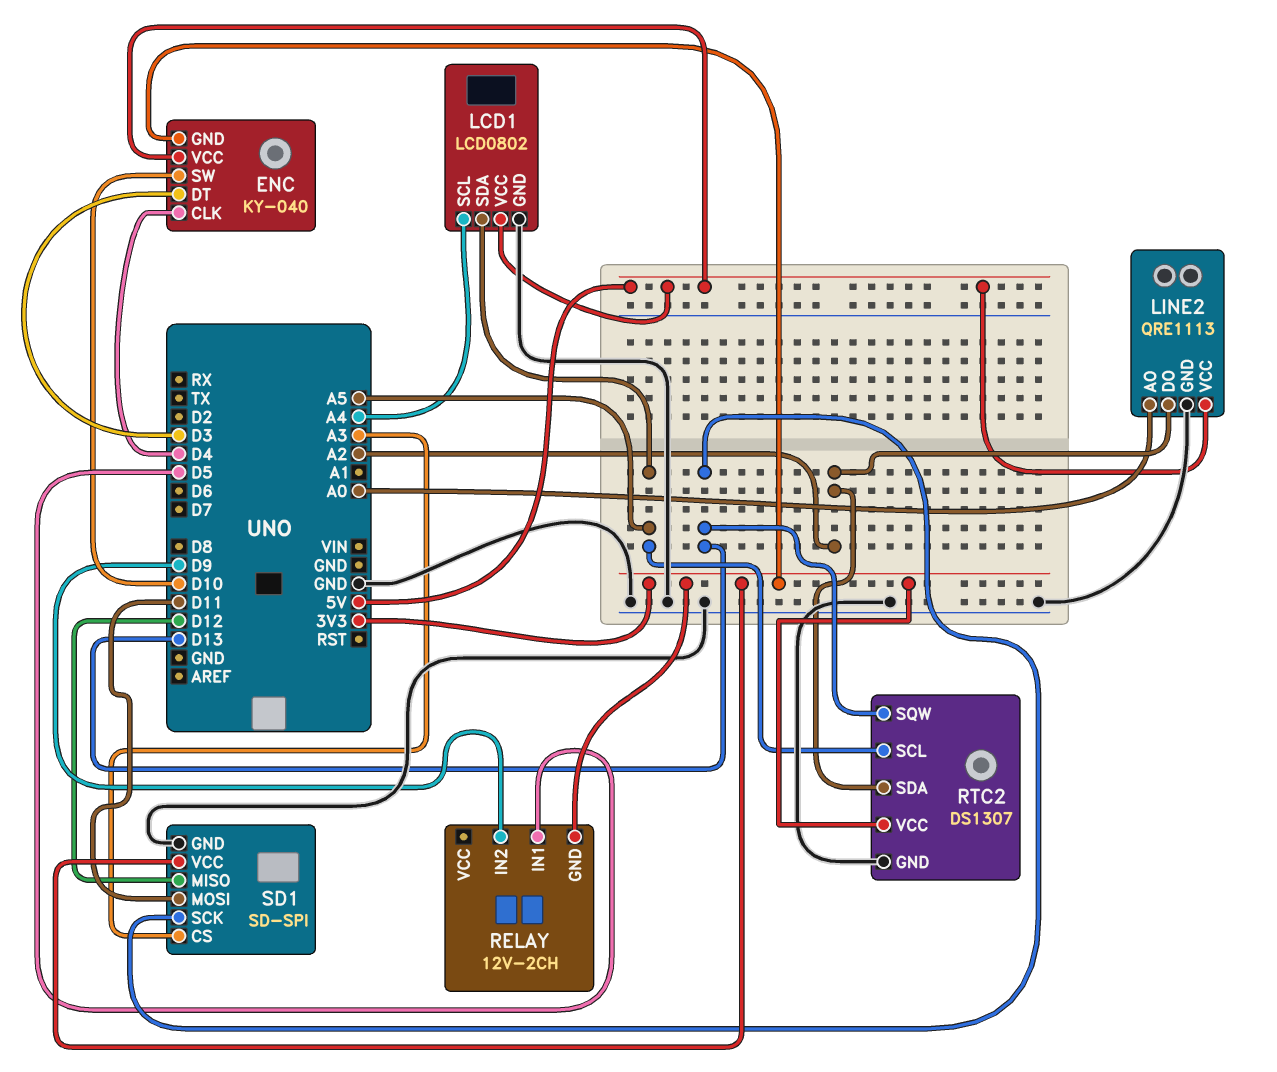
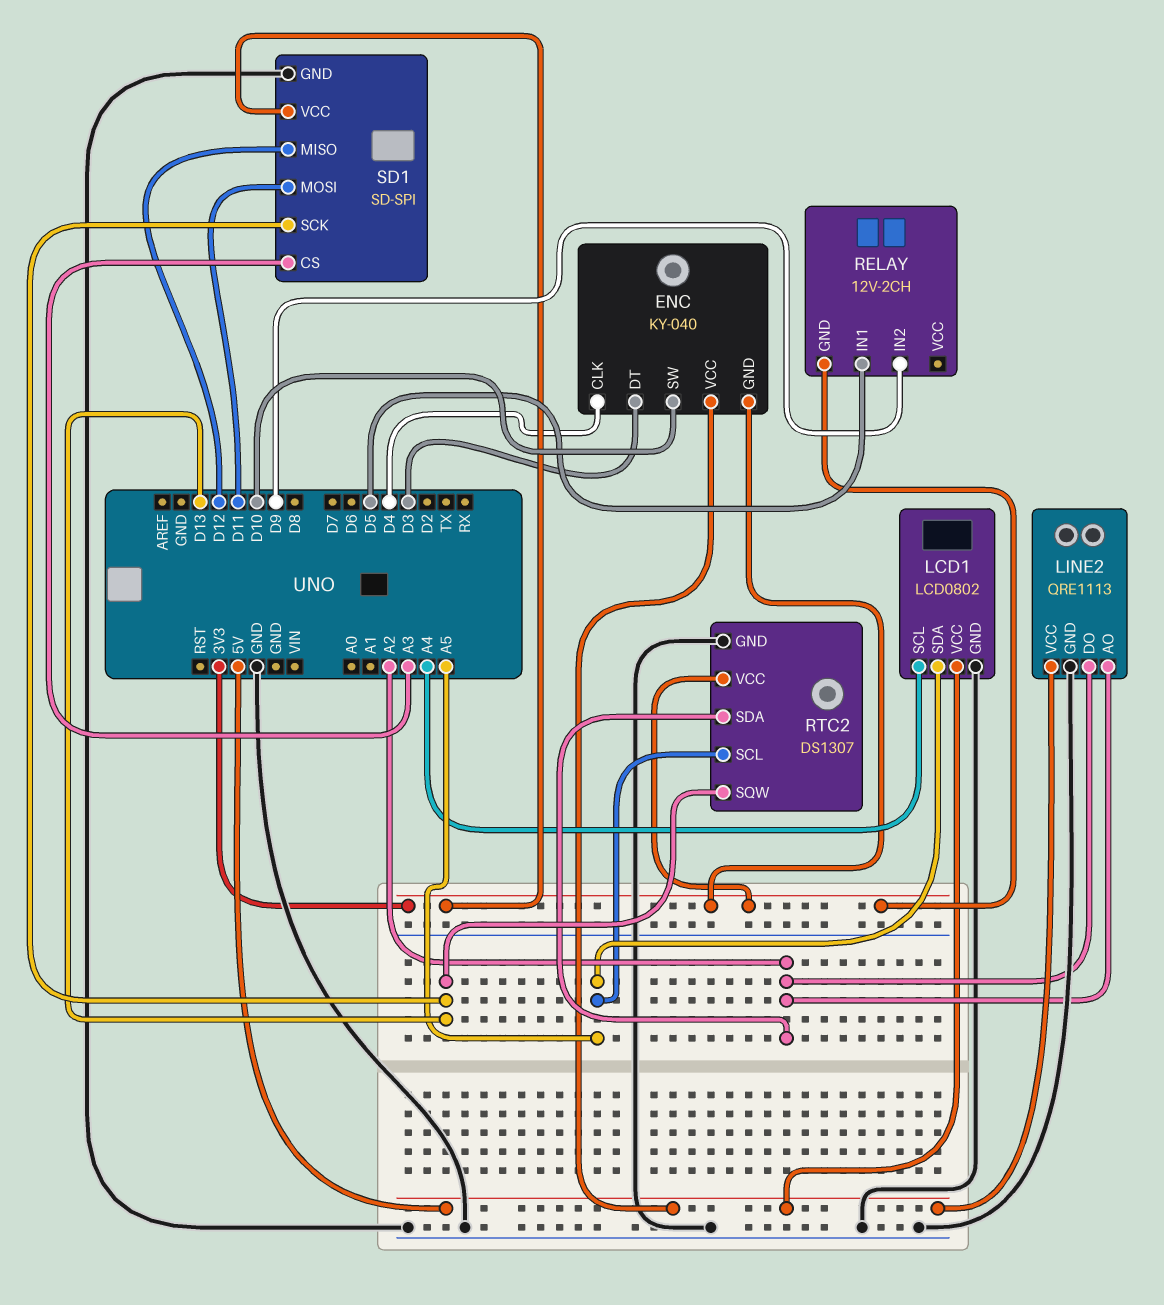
LINE2 pin AO: A0 -> A2

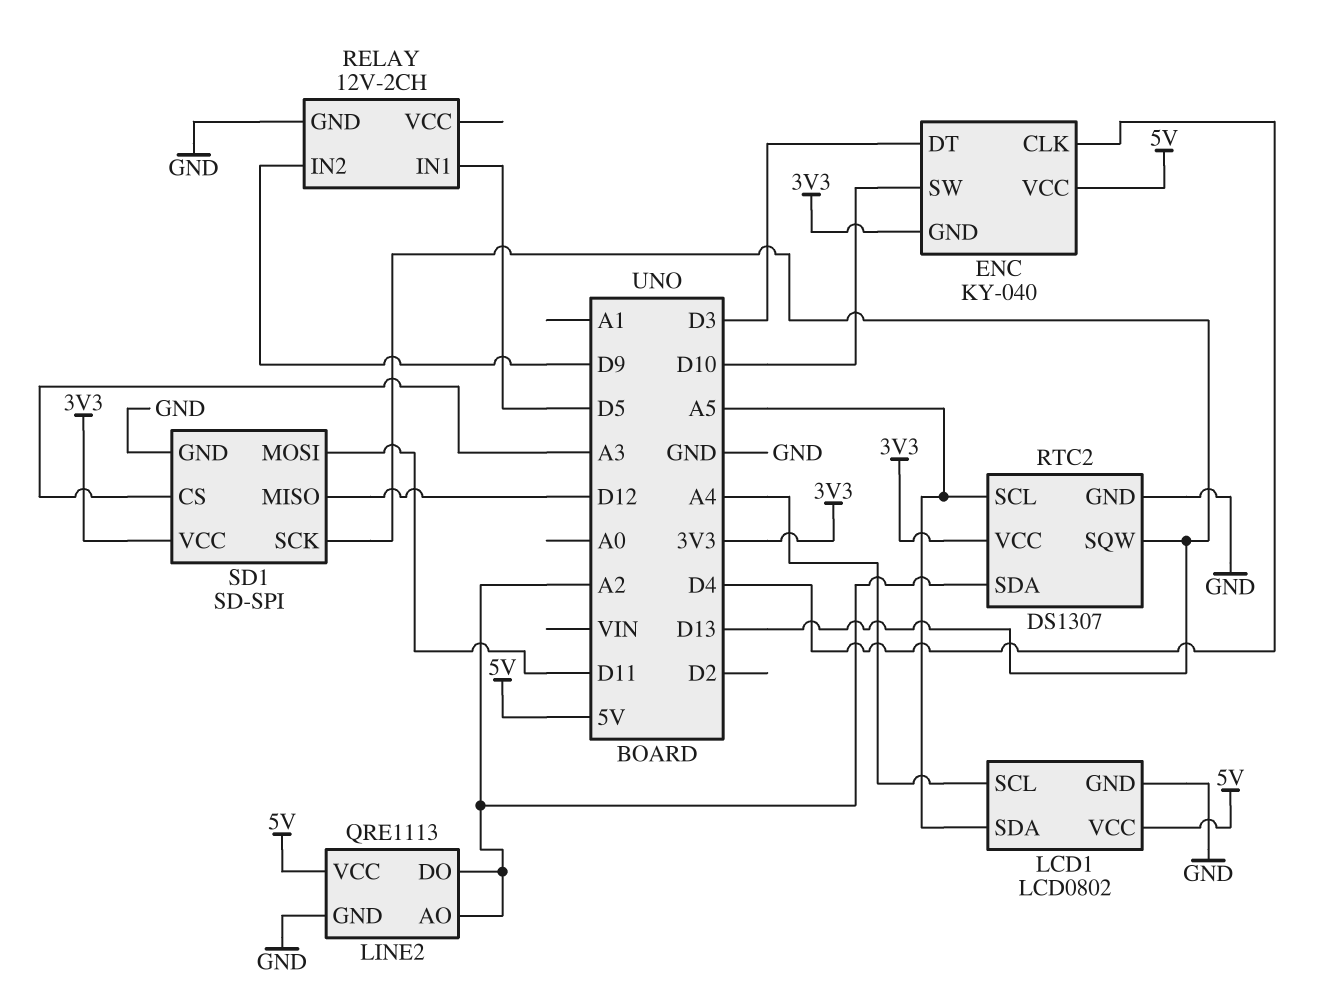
RELAY pin GND: 3V3 -> GND

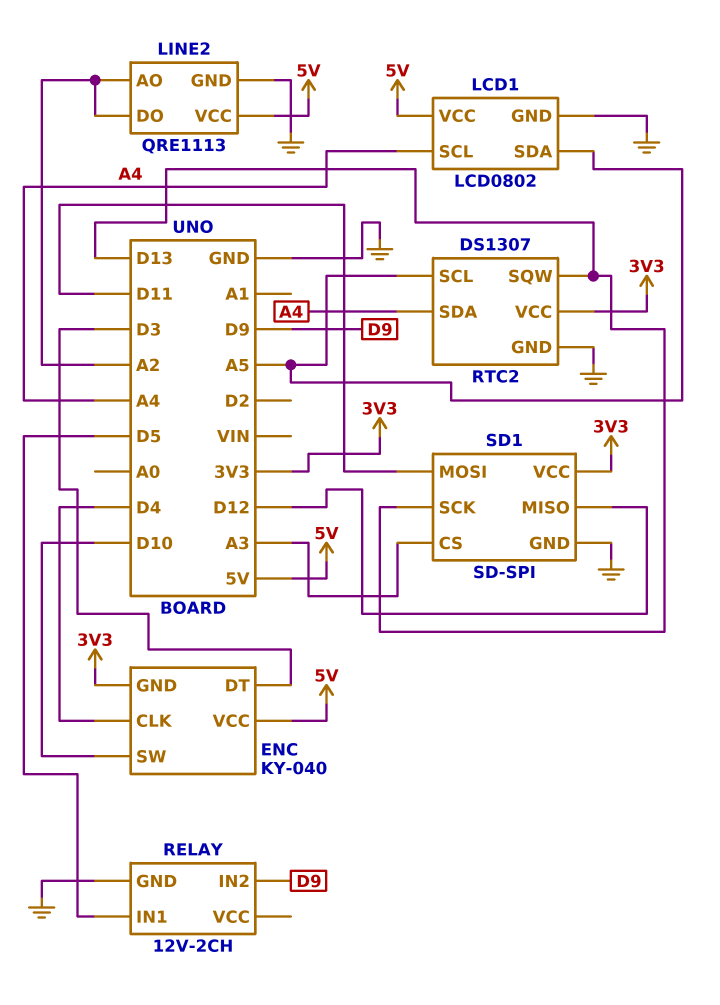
RTC2 pin SDA: A2 -> A4

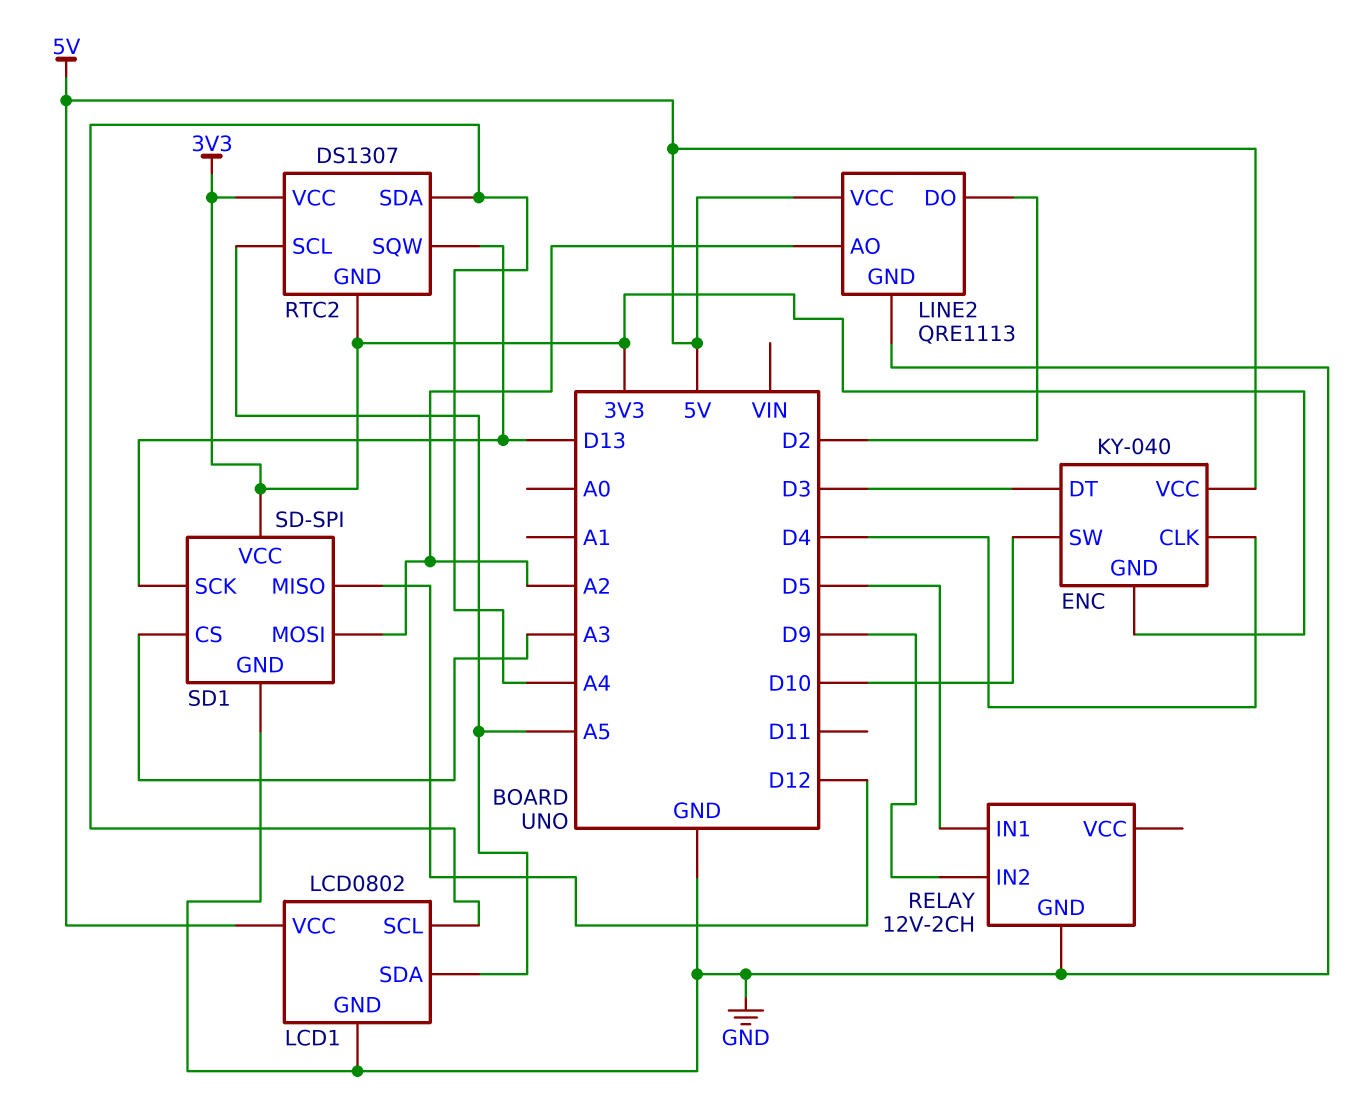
LINE2 pin DO: A2 -> D2
RTC2 pin GND: GND -> 3V3
SD1 pin MOSI: D11 -> A2

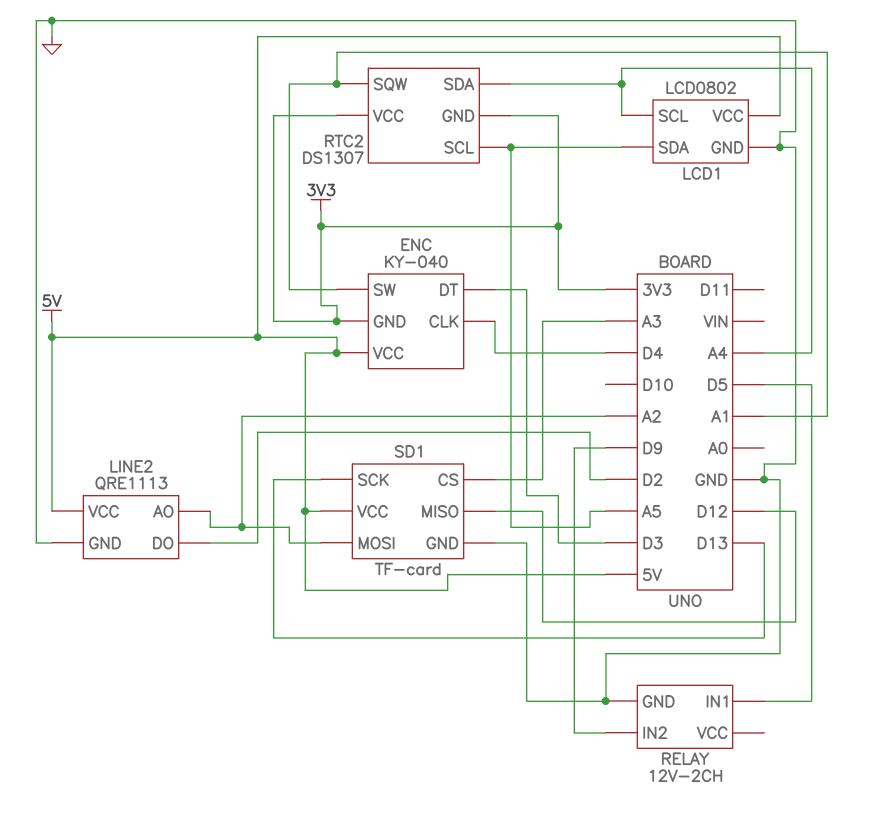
ENC pin SW: D10 -> A1
RTC2 pin SQW: D13 -> A1
SD1: SD-SPI -> TF-card
SD1 pin VCC: 3V3 -> 5V

